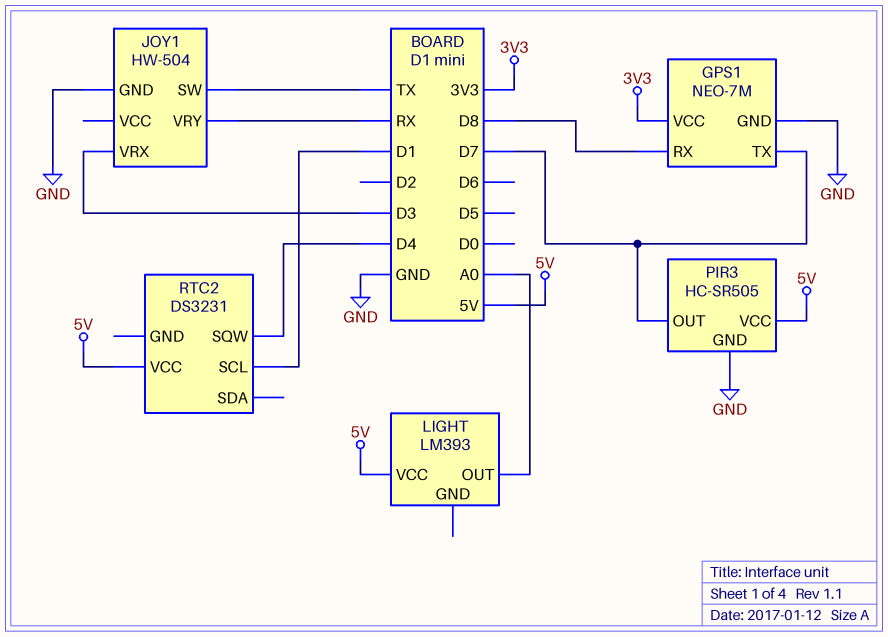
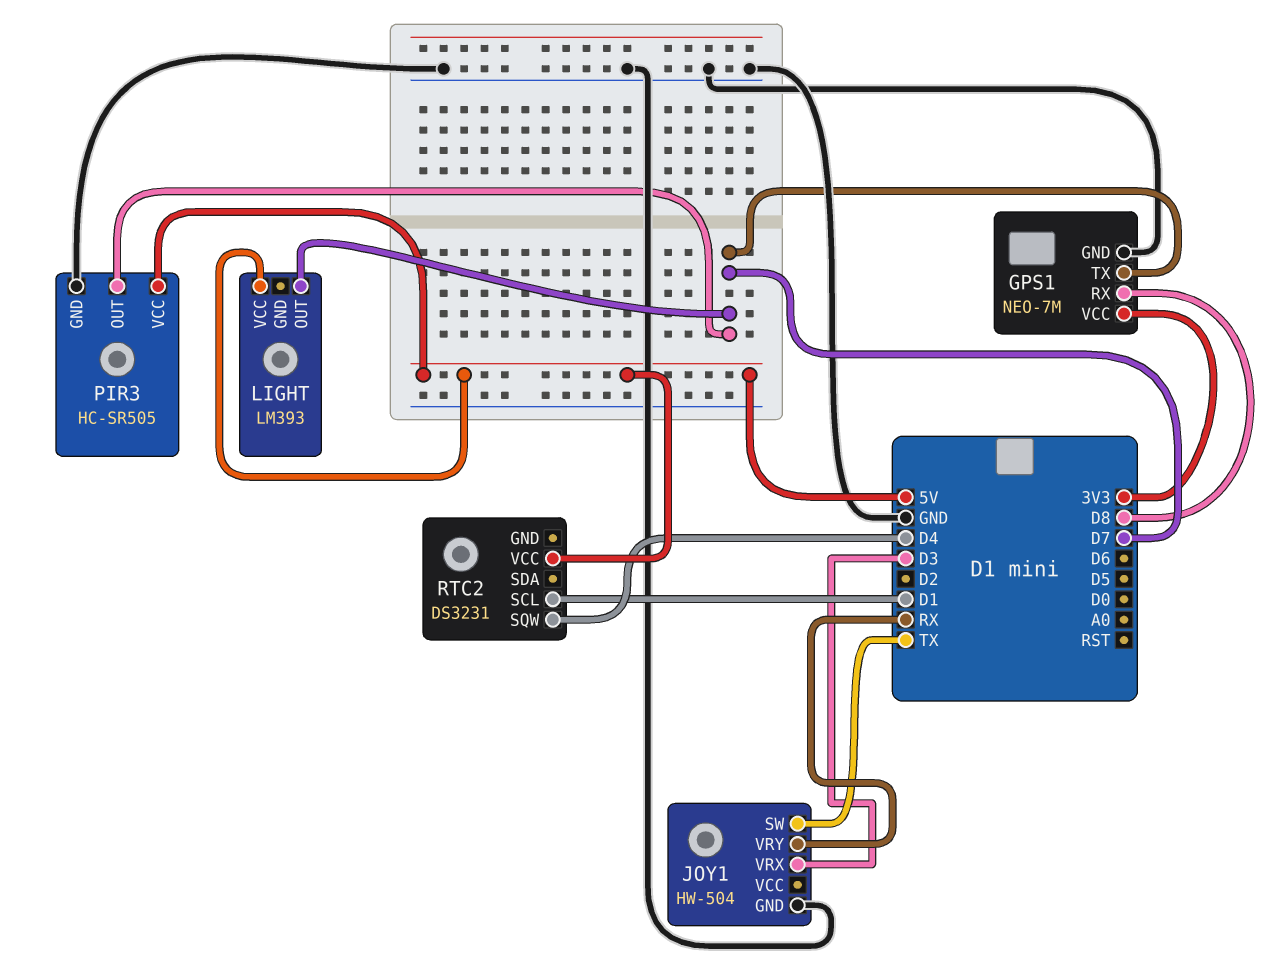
LIGHT pin OUT: A0 -> D7

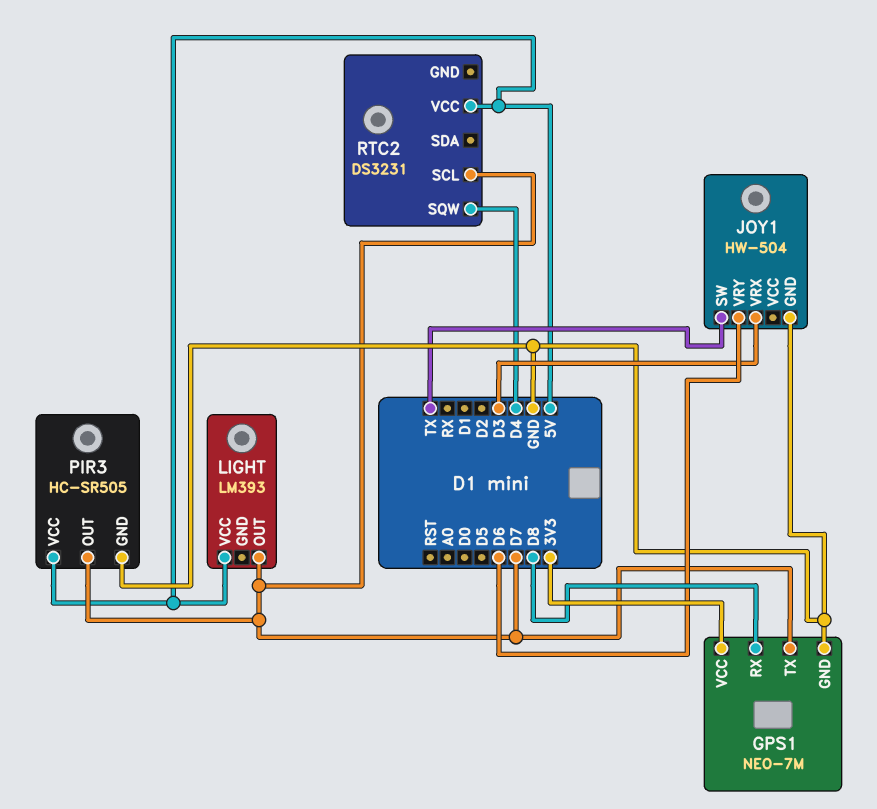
JOY1 pin VRY: RX -> D6
RTC2 pin SCL: D1 -> D7

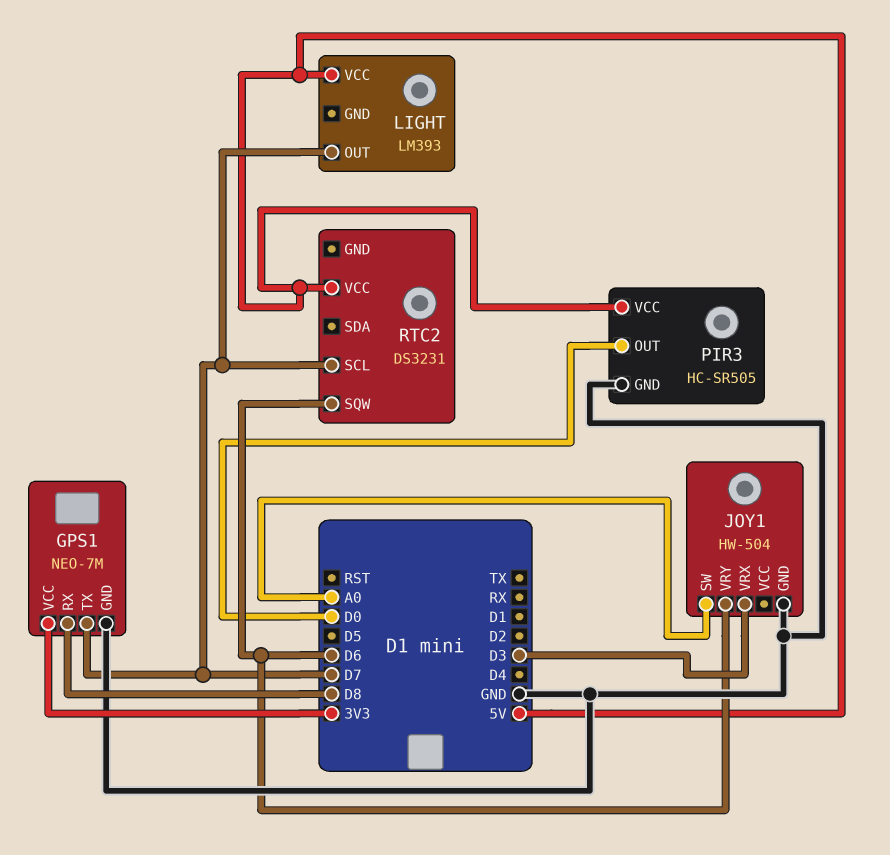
JOY1 pin SW: TX -> A0
PIR3 pin OUT: D7 -> D0
RTC2 pin SQW: D4 -> D6

